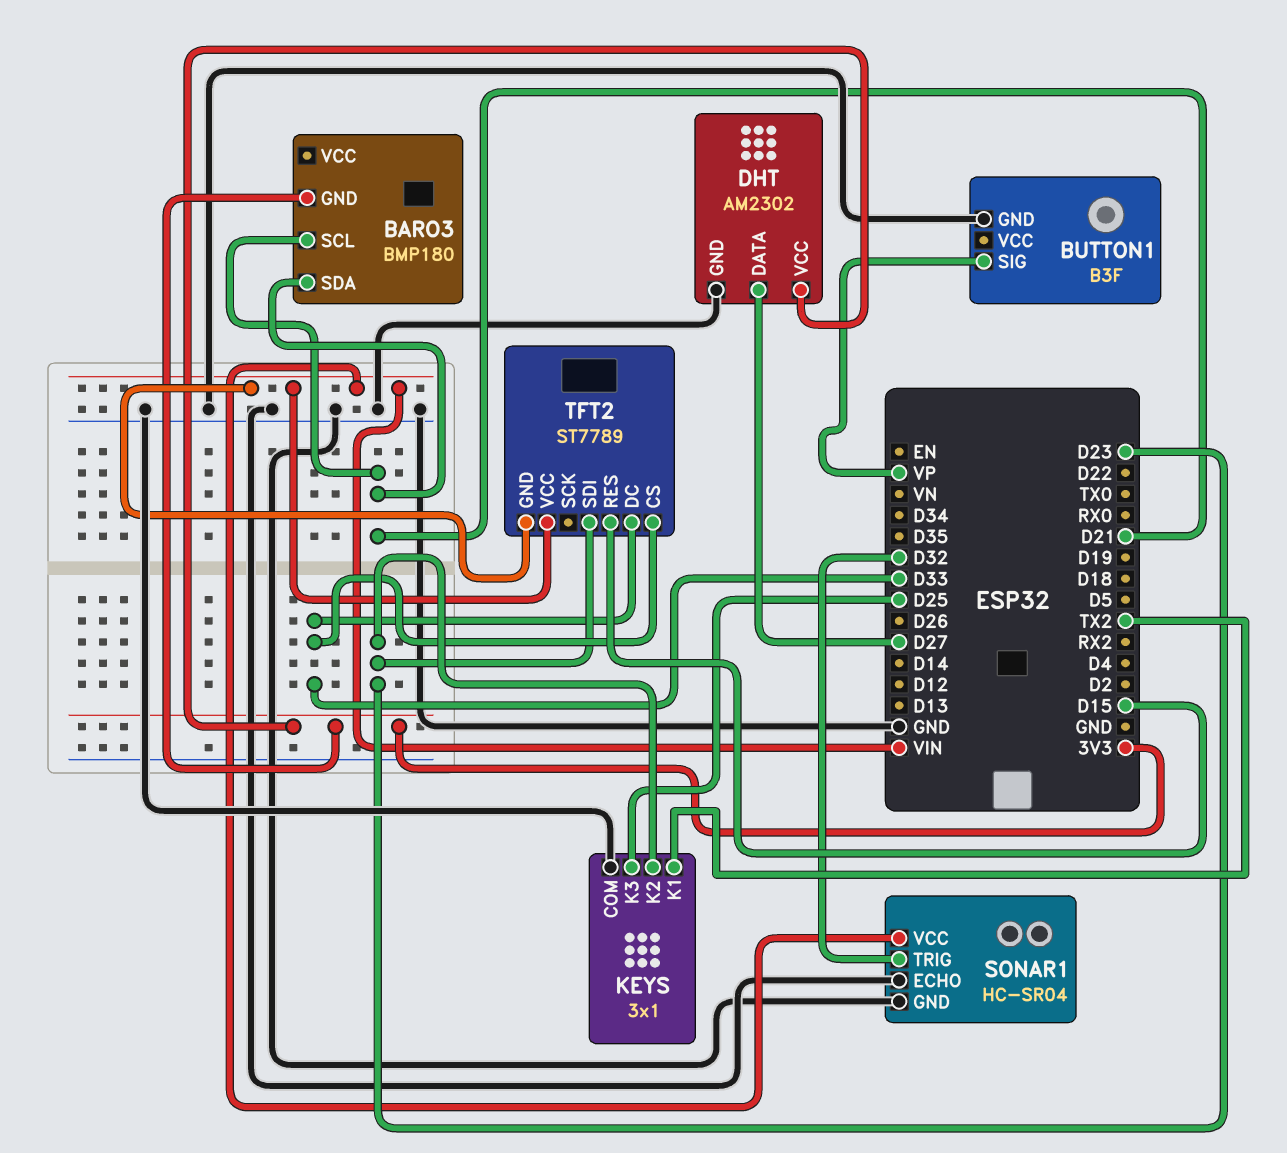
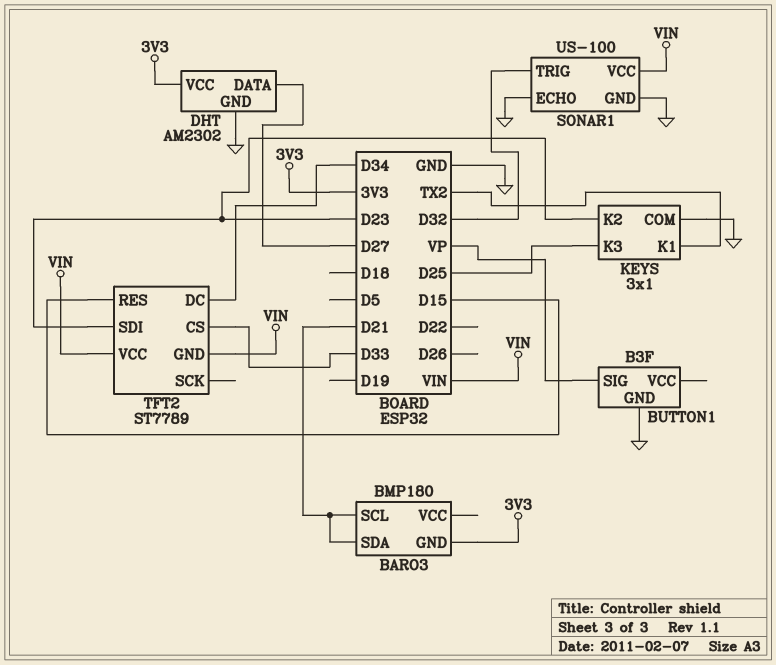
SONAR1: HC-SR04 -> US-100
TFT2 pin DC: D33 -> D34

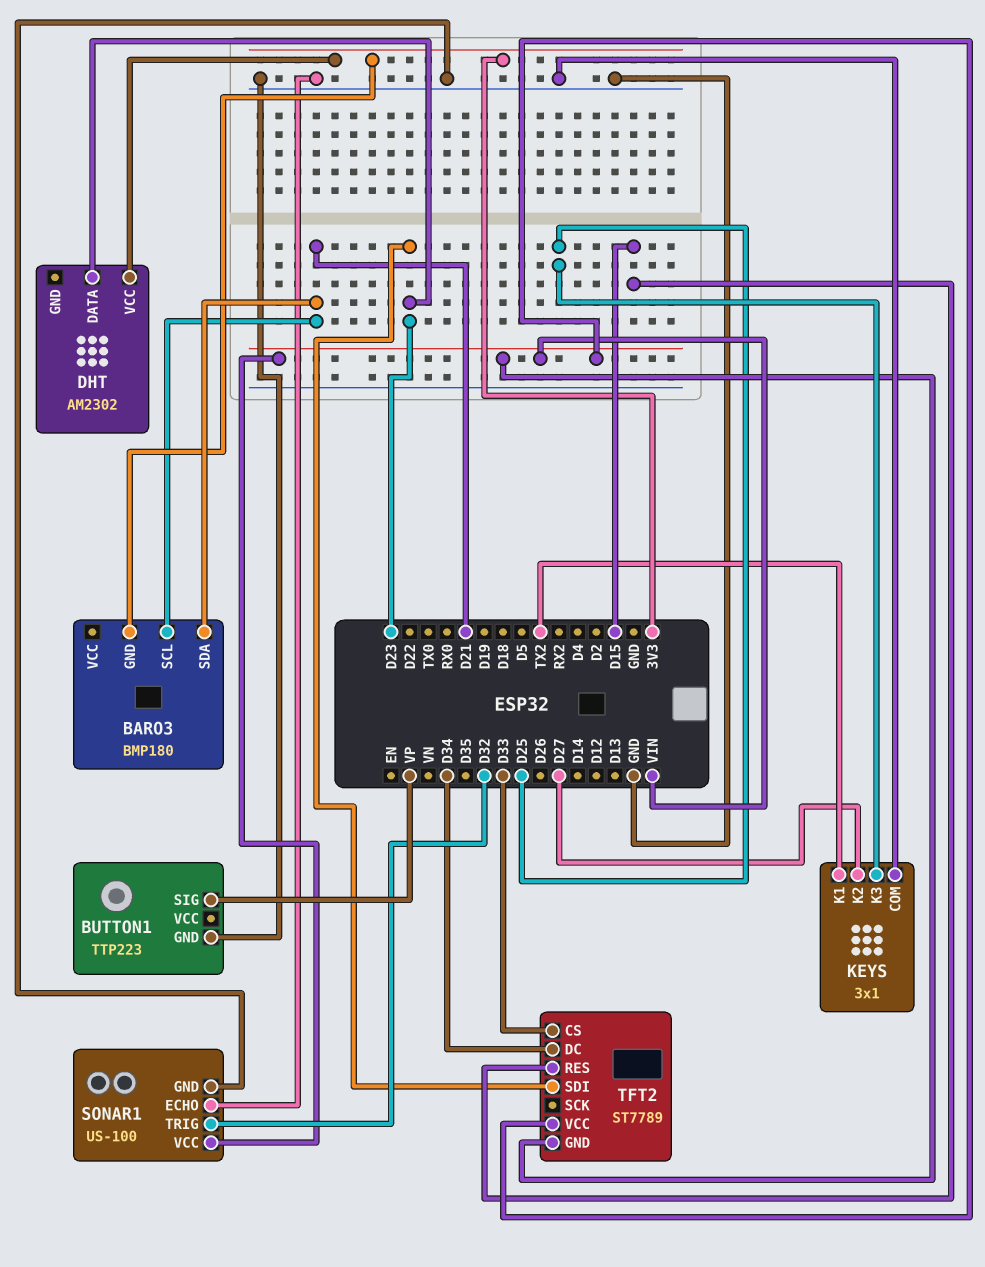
BUTTON1: B3F -> TTP223
DHT pin DATA: D27 -> D23
DHT pin GND: GND -> none
KEYS pin K2: D23 -> D27

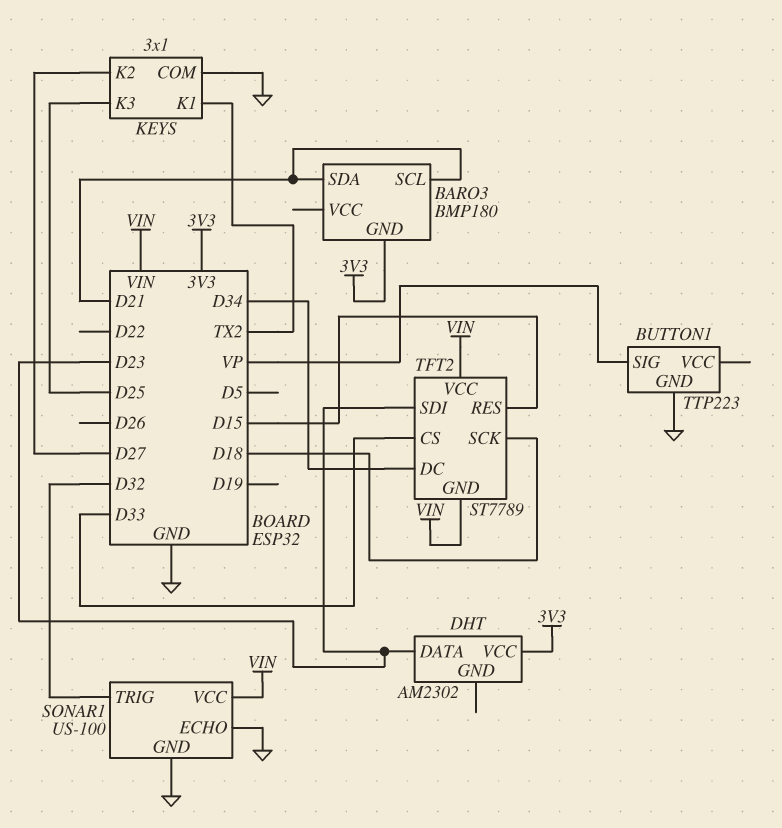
TFT2 pin SCK: none -> D18

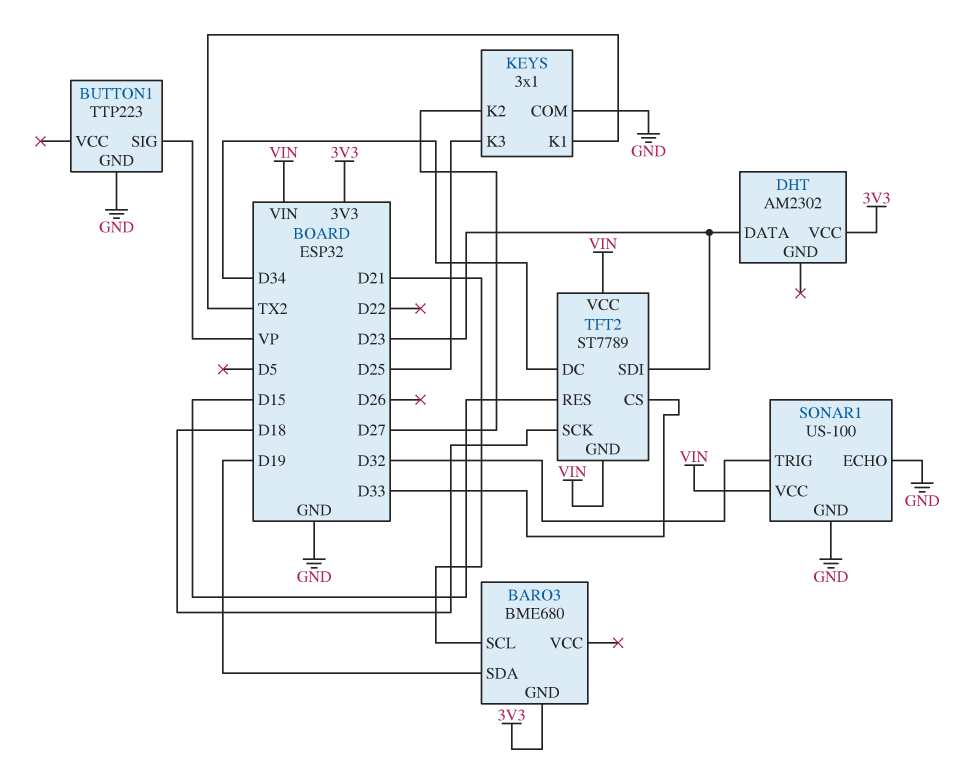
BARO3: BMP180 -> BME680
BARO3 pin SDA: D21 -> D19

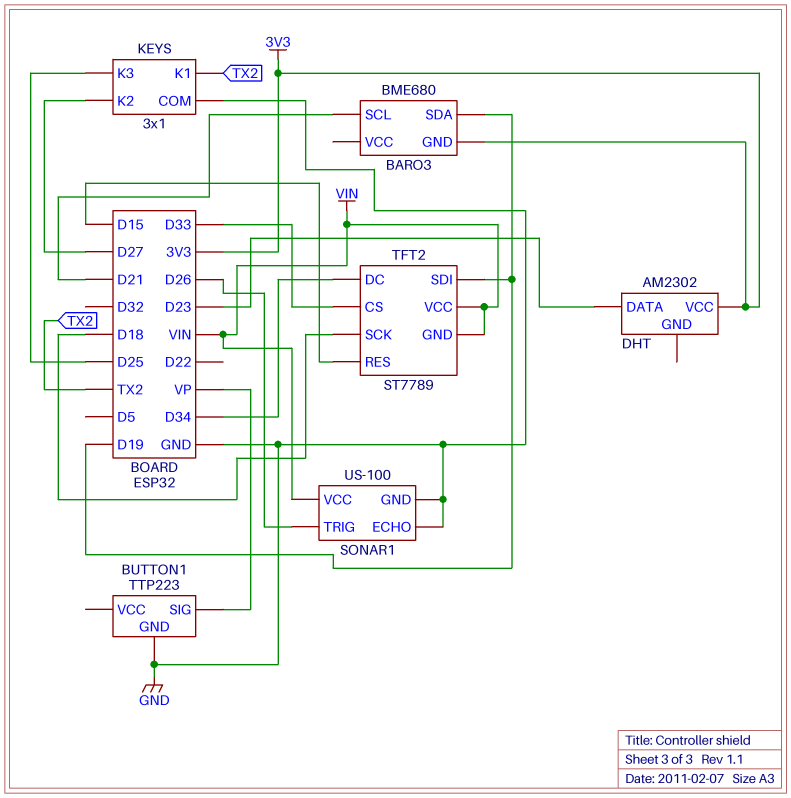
SONAR1 pin TRIG: D32 -> D26
TFT2 pin SDI: D23 -> D19

